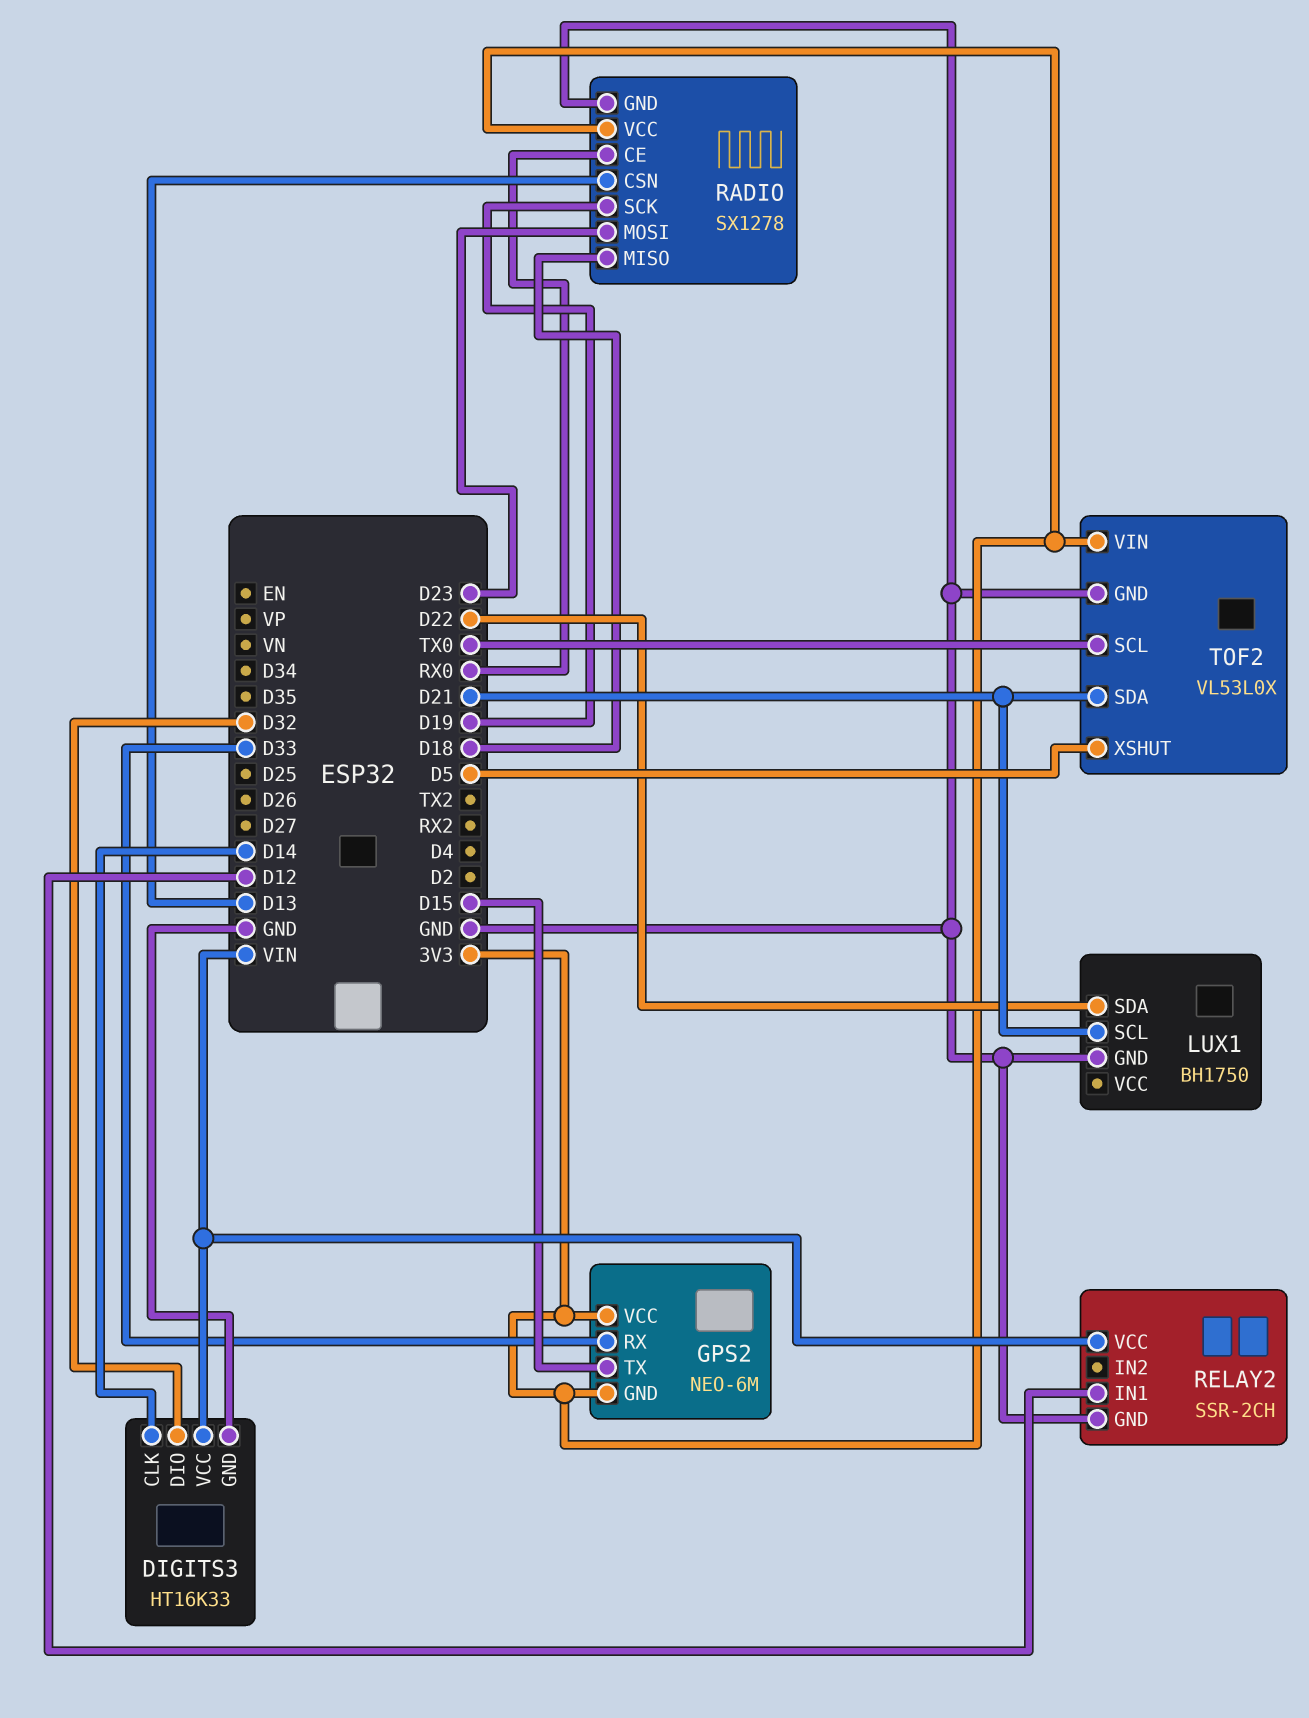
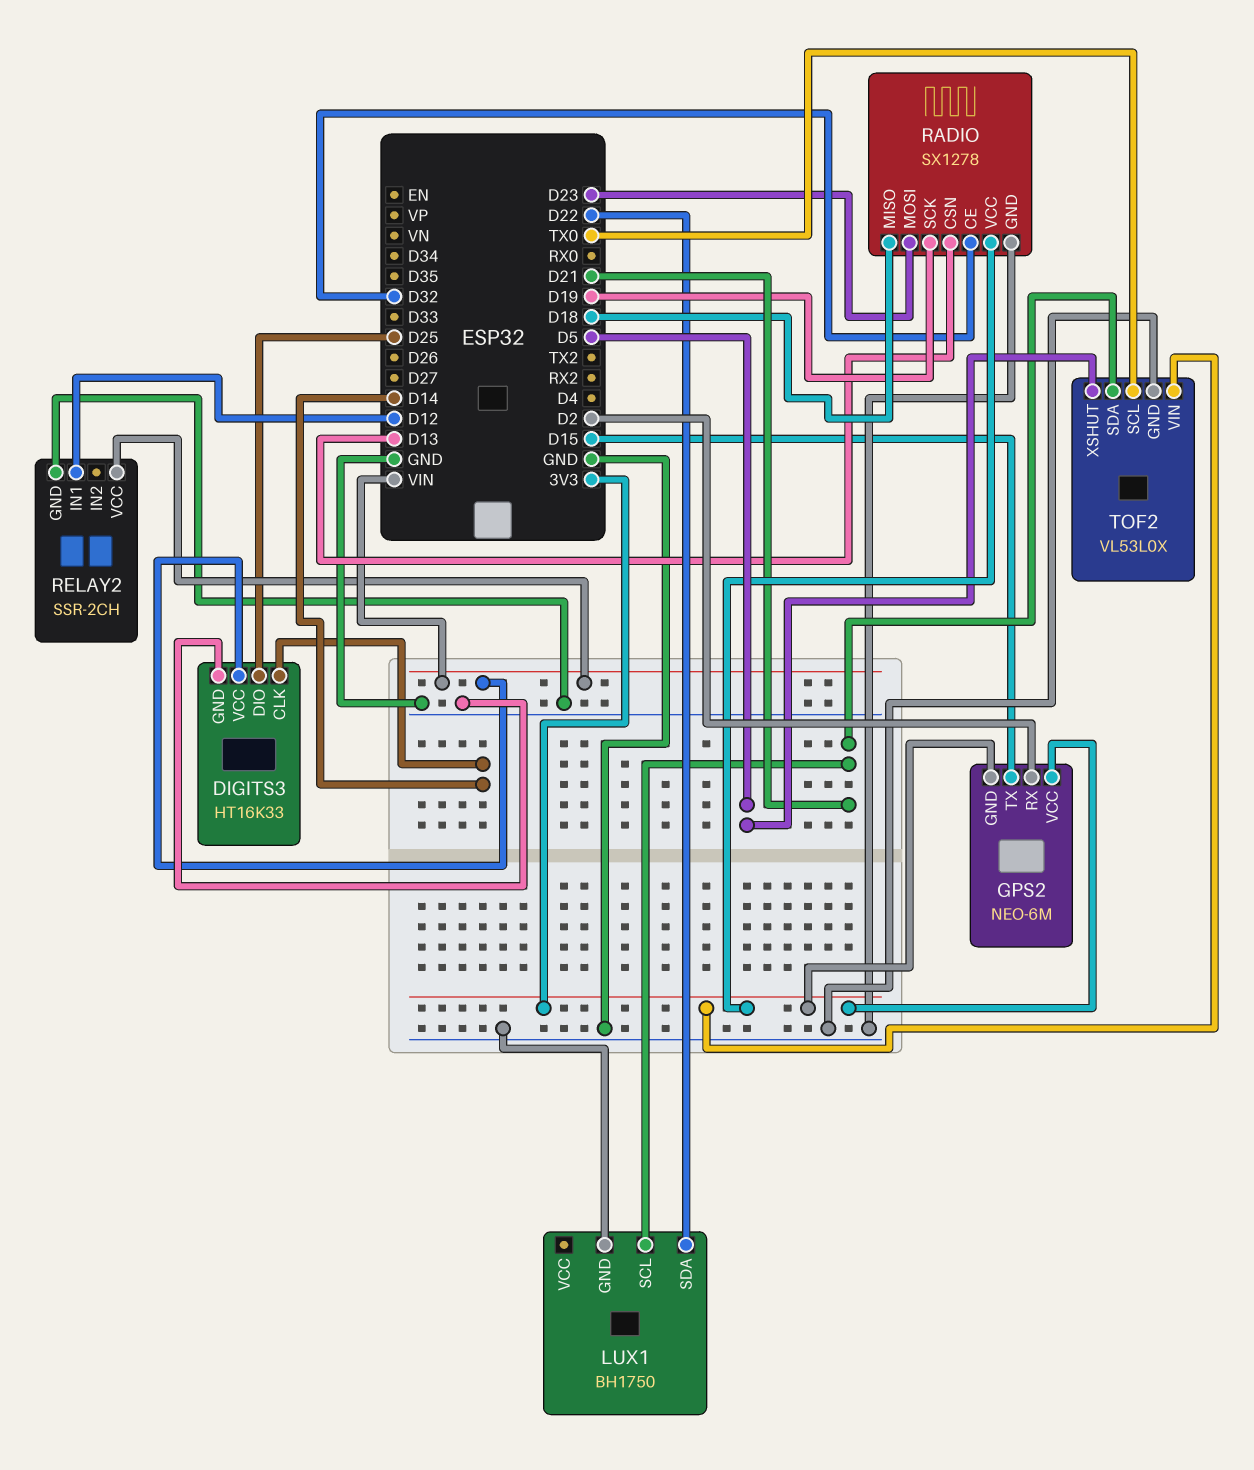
DIGITS3 pin DIO: D32 -> D25
GPS2 pin RX: D33 -> D2
RADIO pin CE: RX0 -> D32

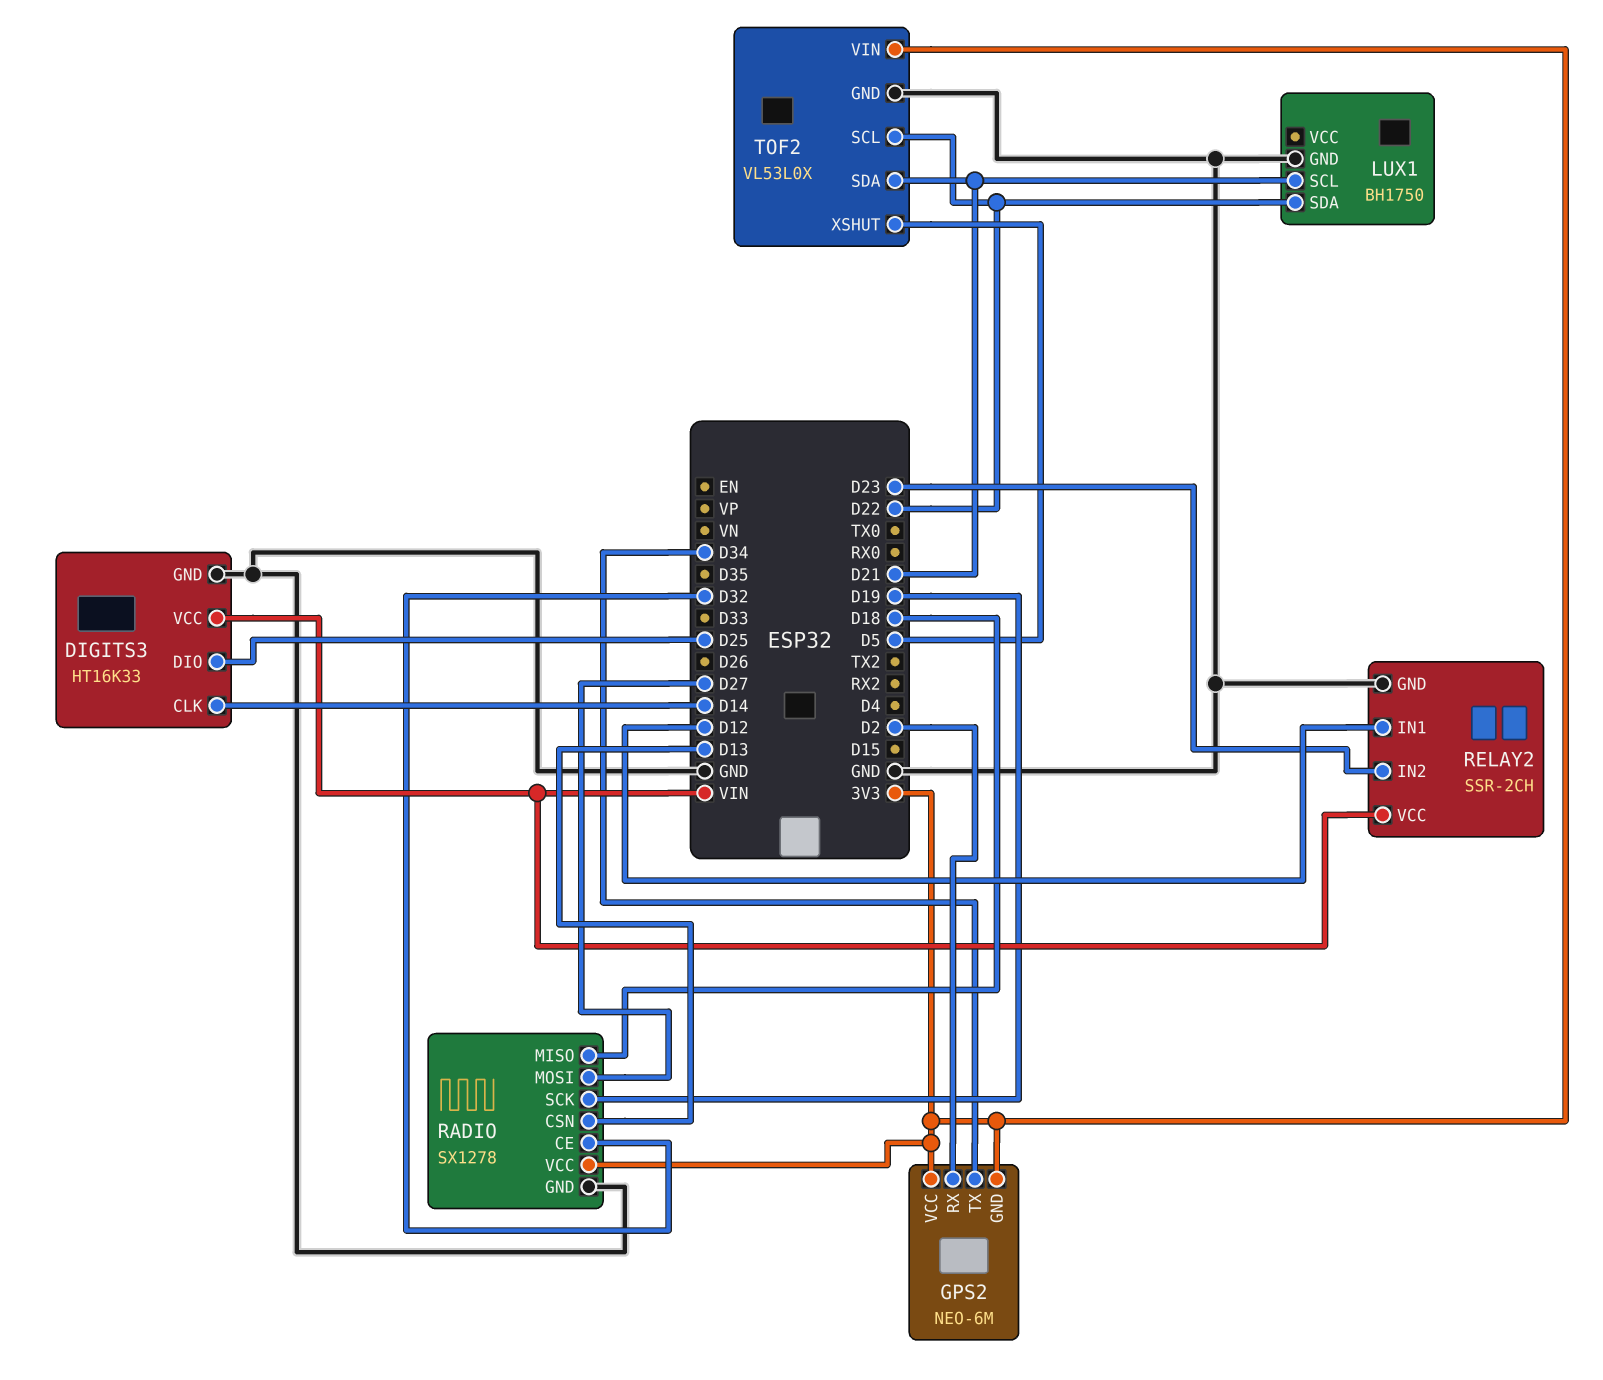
GPS2 pin TX: D15 -> D34
RADIO pin MOSI: D23 -> D27
RELAY2 pin IN2: none -> D23
TOF2 pin SCL: TX0 -> D22

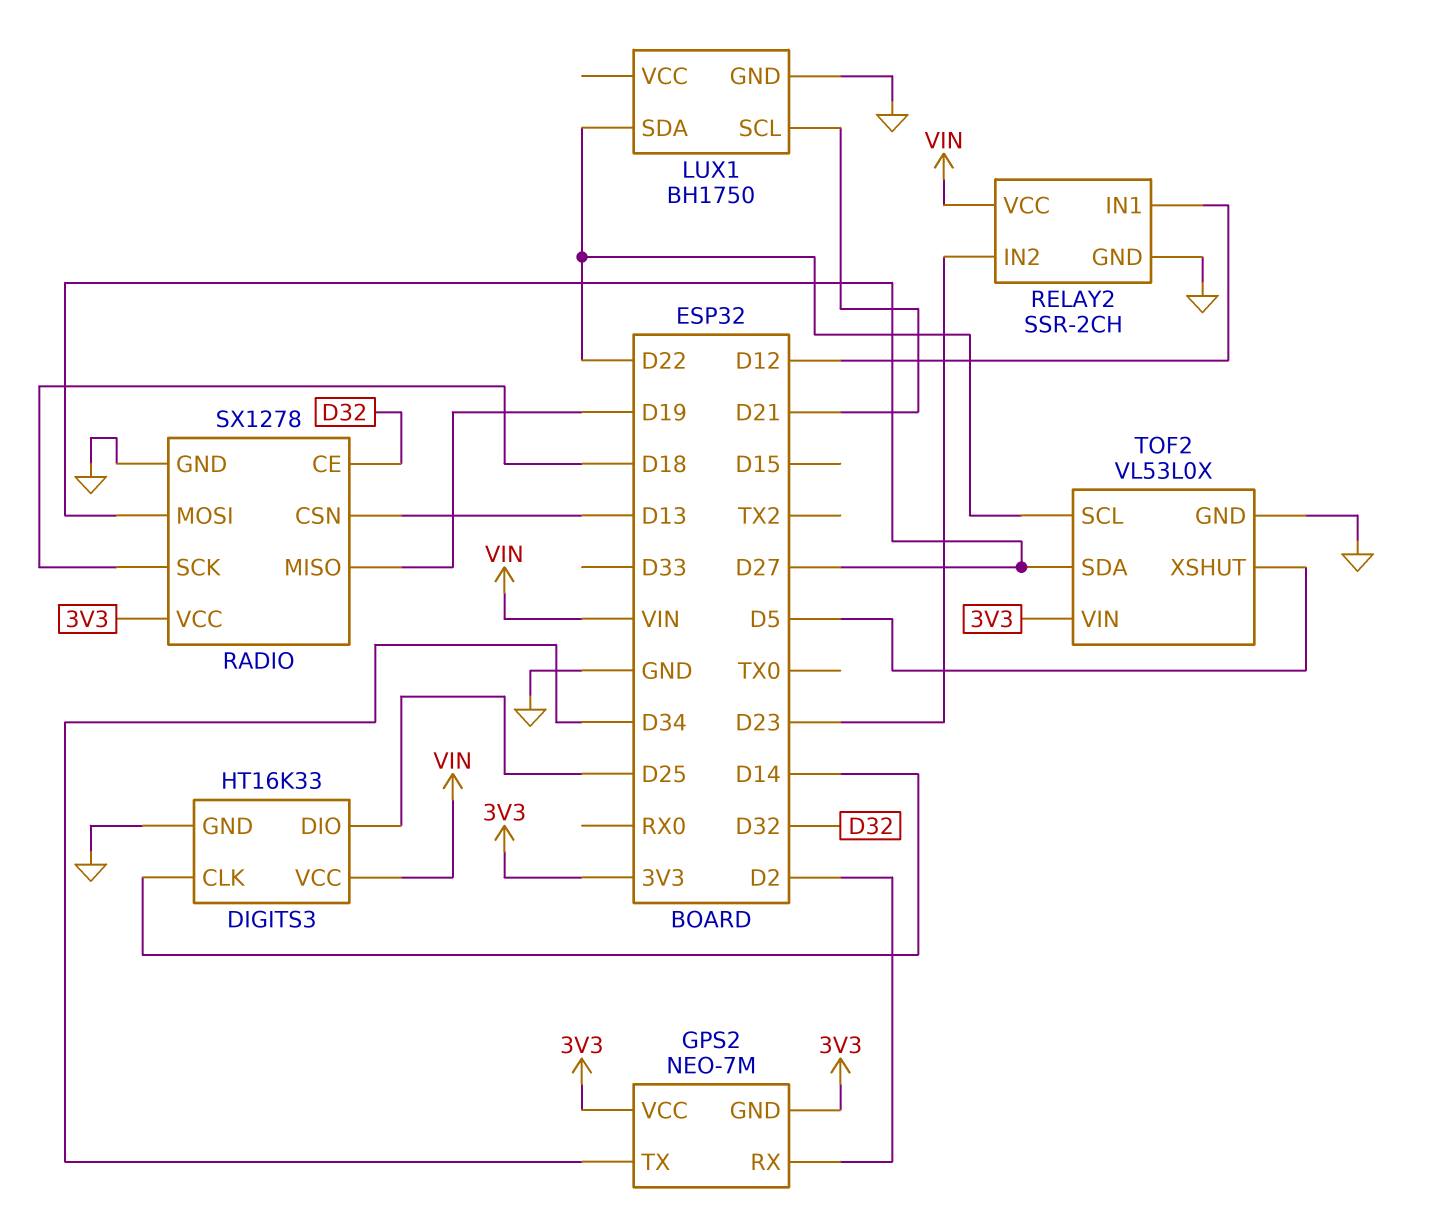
GPS2: NEO-6M -> NEO-7M
RADIO pin MISO: D18 -> D19
RADIO pin SCK: D19 -> D18
TOF2 pin SDA: D21 -> D27

